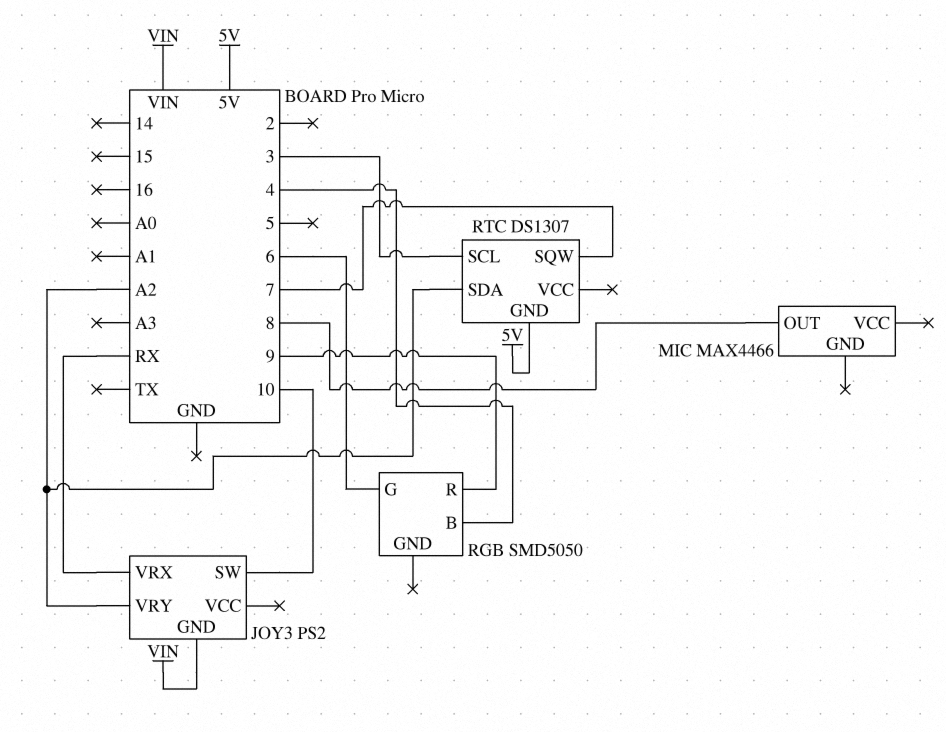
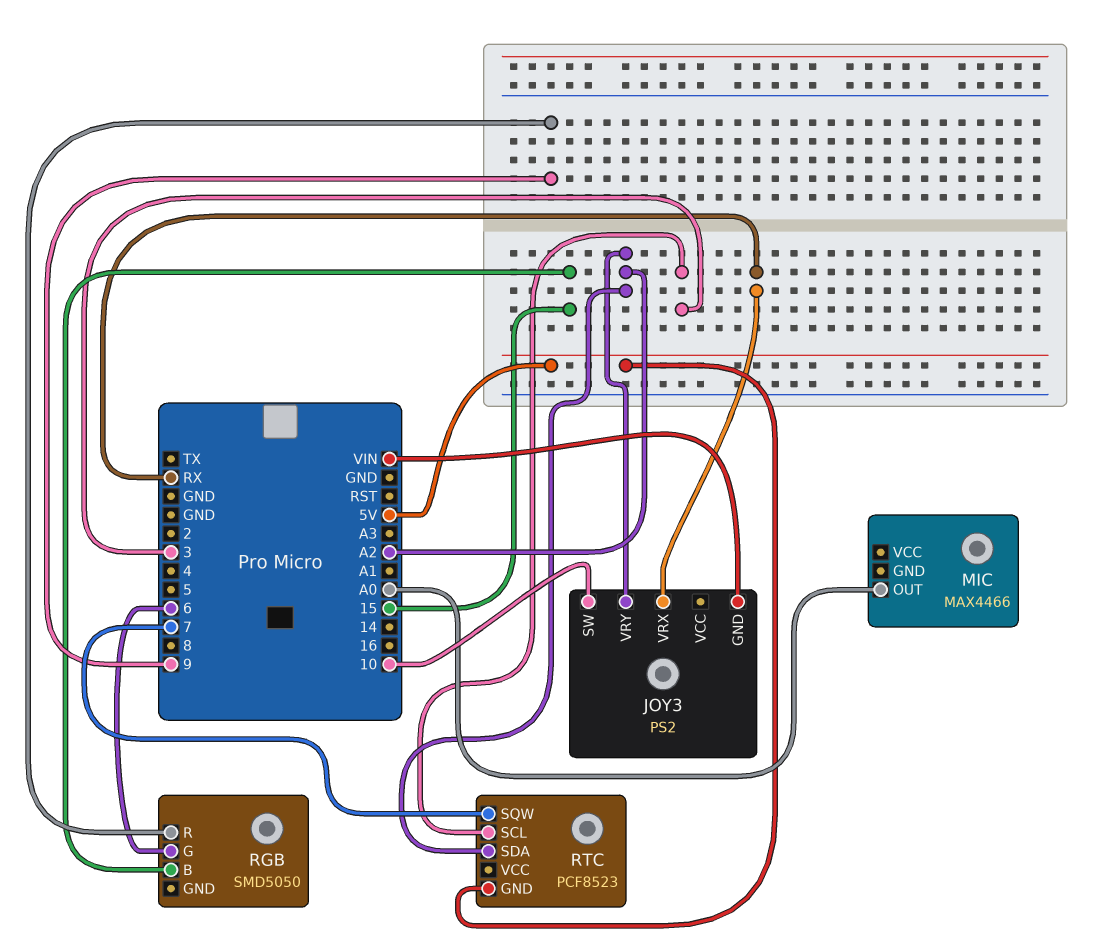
MIC pin OUT: 8 -> A0
RGB pin B: 4 -> 15
RTC: DS1307 -> PCF8523

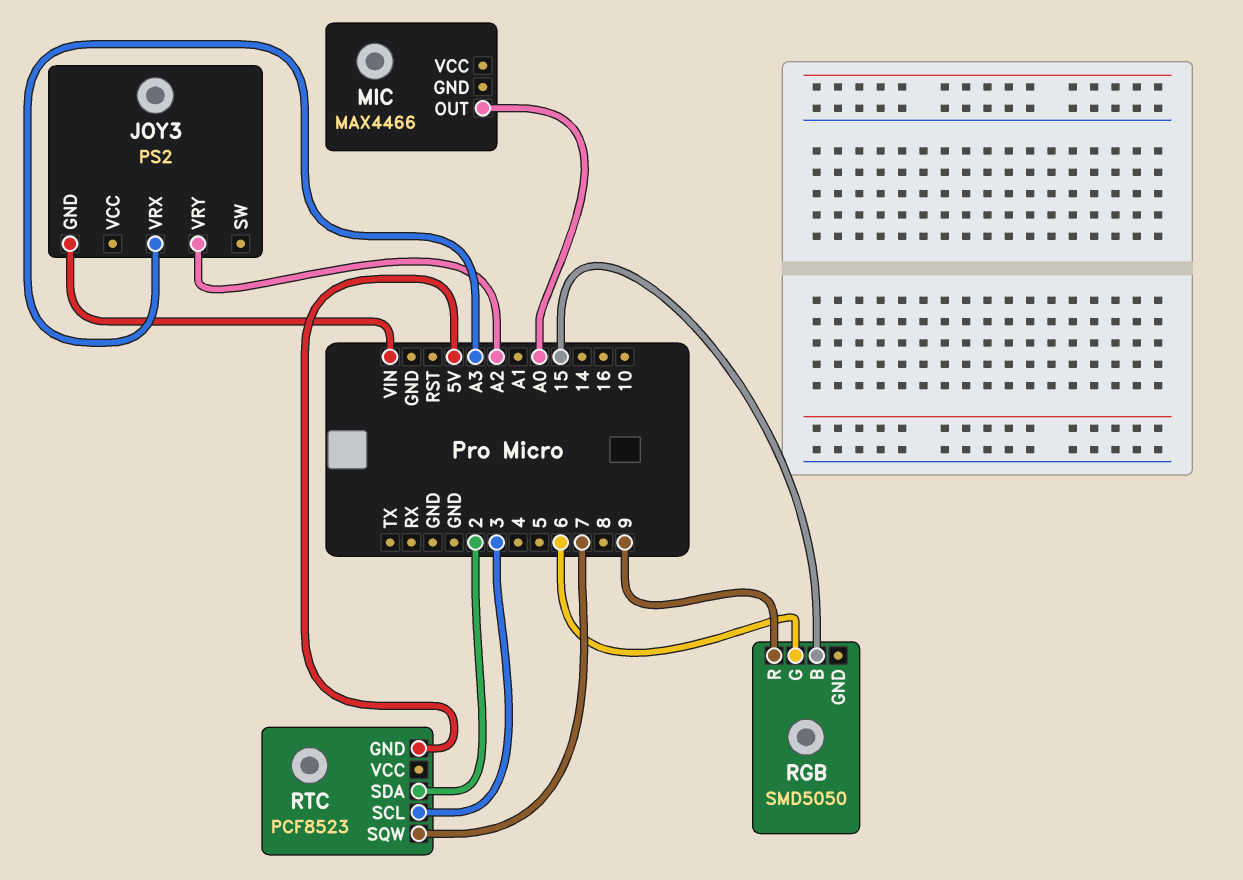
JOY3 pin SW: 10 -> none
JOY3 pin VRX: RX -> A3
RTC pin SDA: A2 -> 2

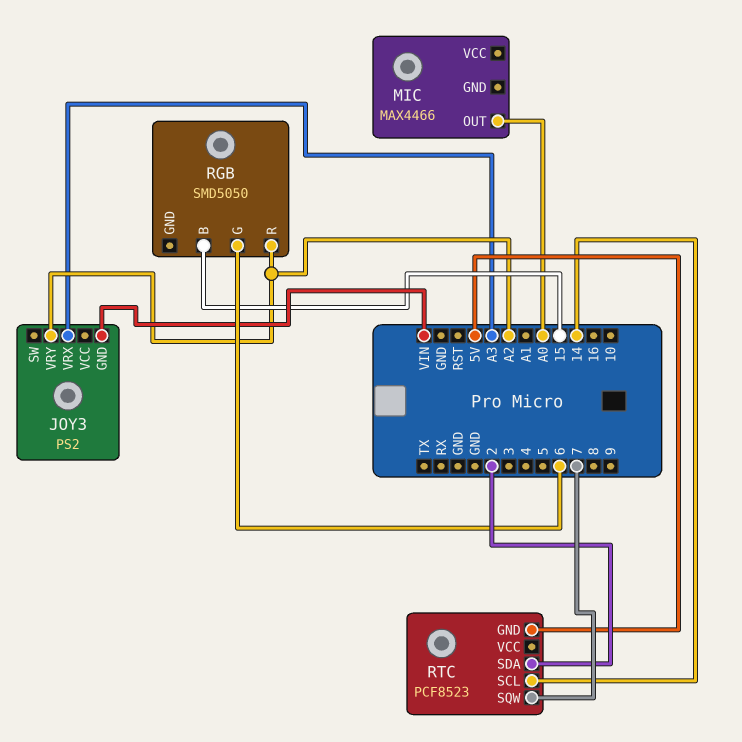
RGB pin R: 9 -> A2
RTC pin SCL: 3 -> 14

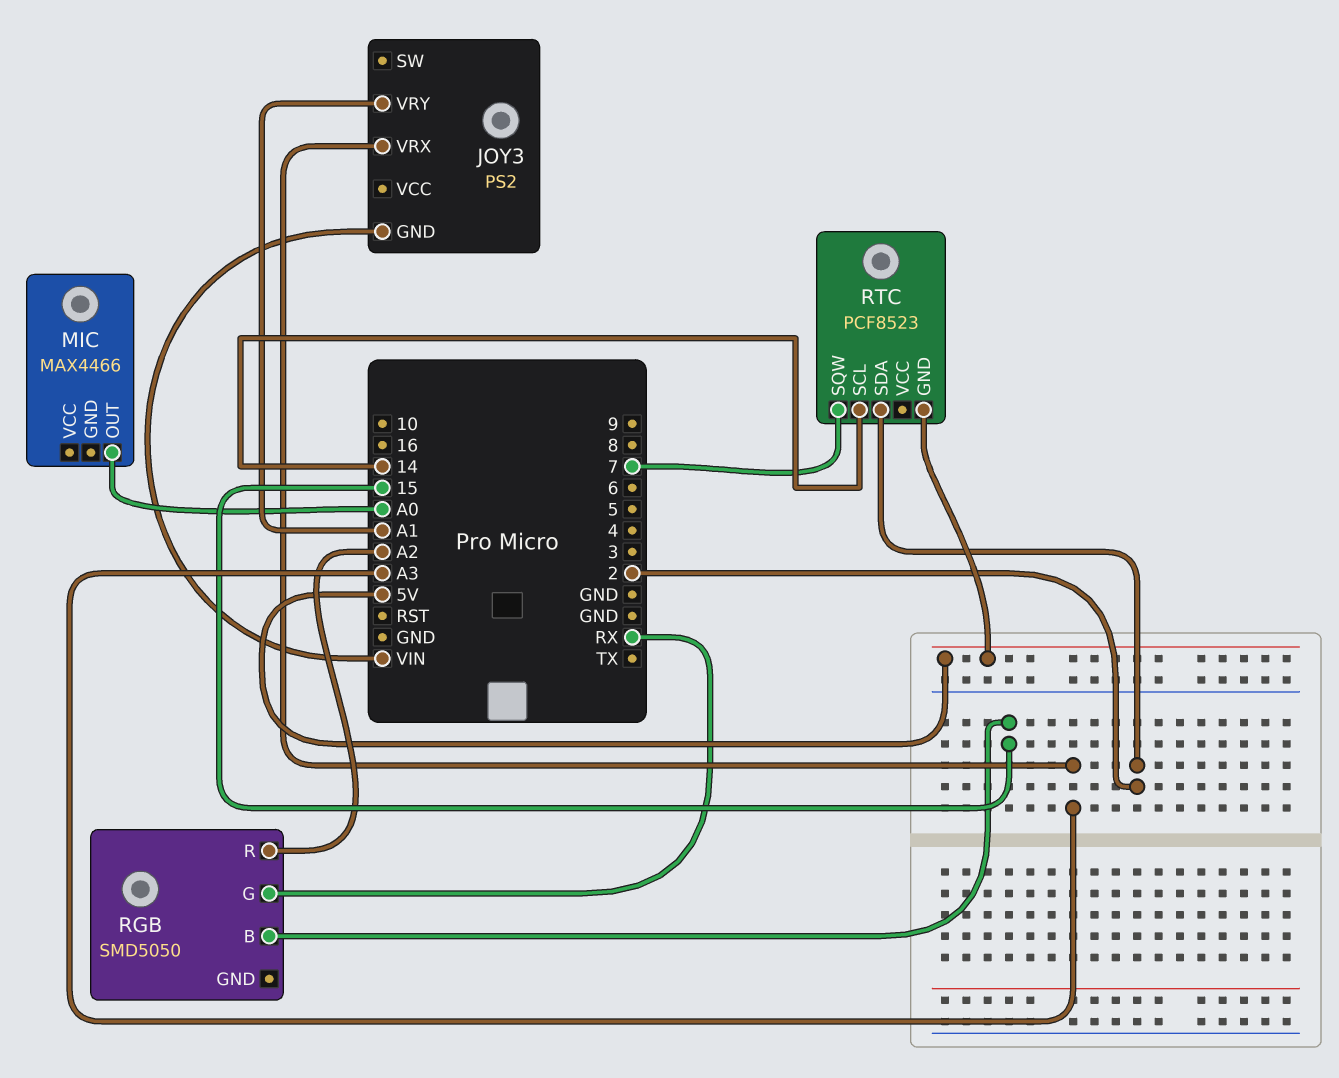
JOY3 pin VRY: A2 -> A1
RGB pin G: 6 -> RX

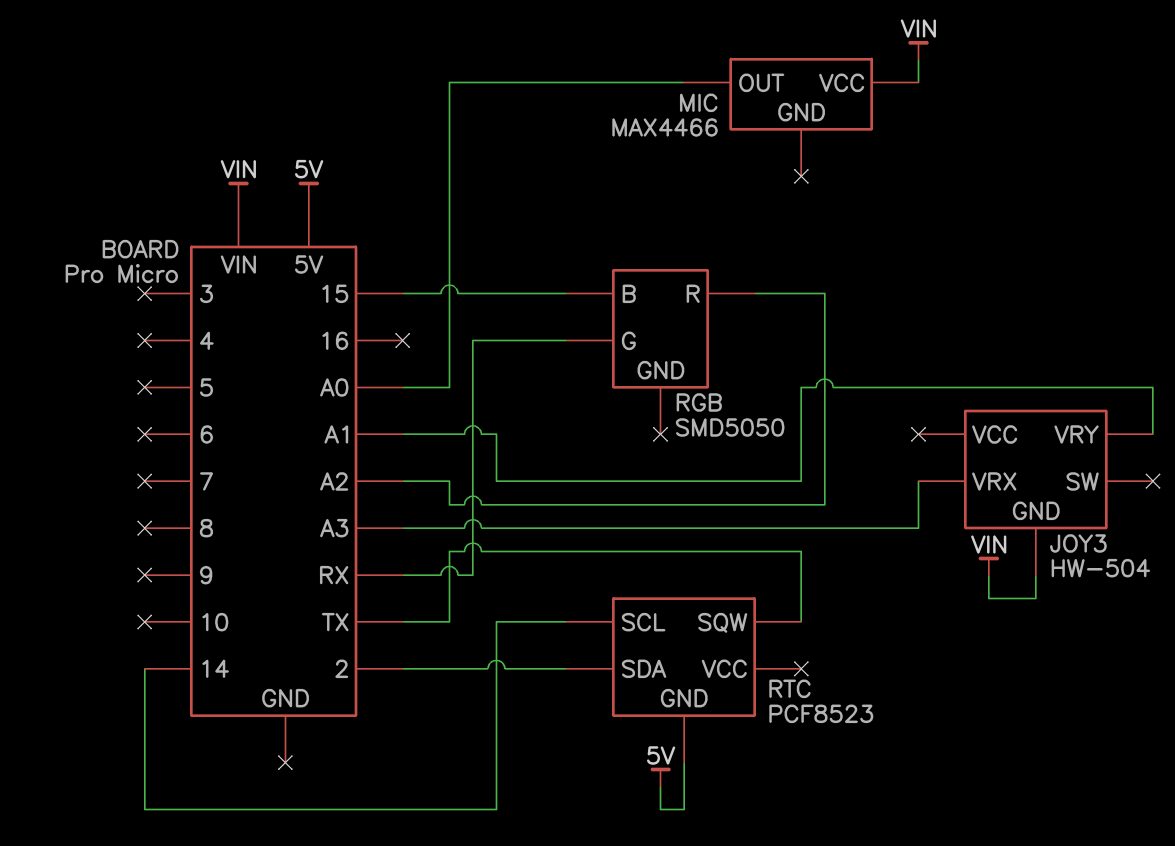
JOY3: PS2 -> HW-504
MIC pin VCC: none -> VIN
RTC pin SQW: 7 -> TX

